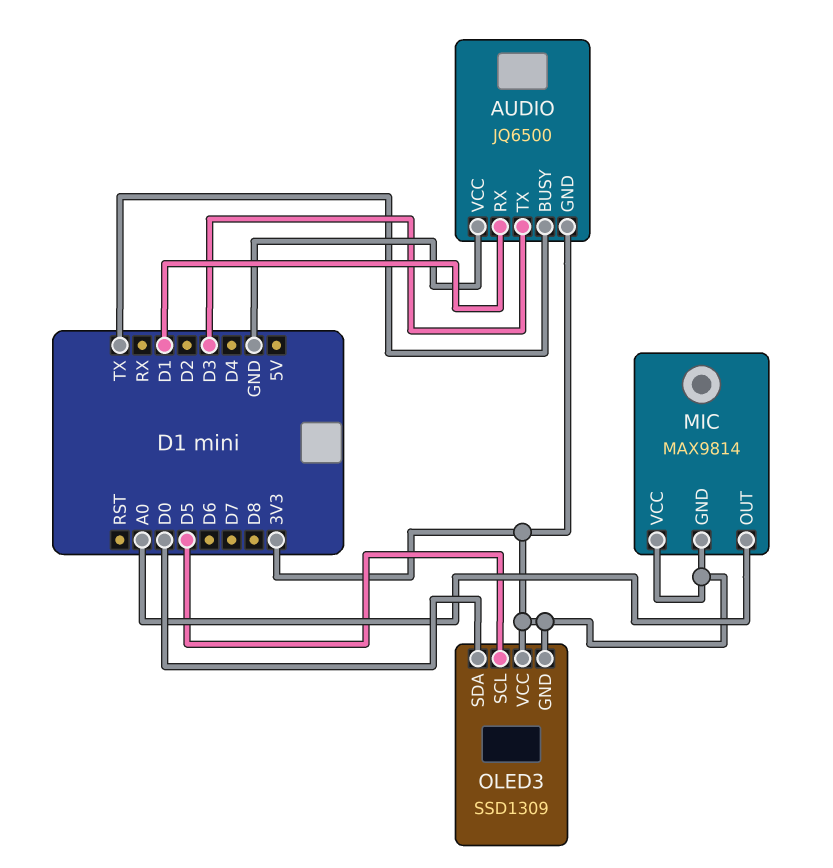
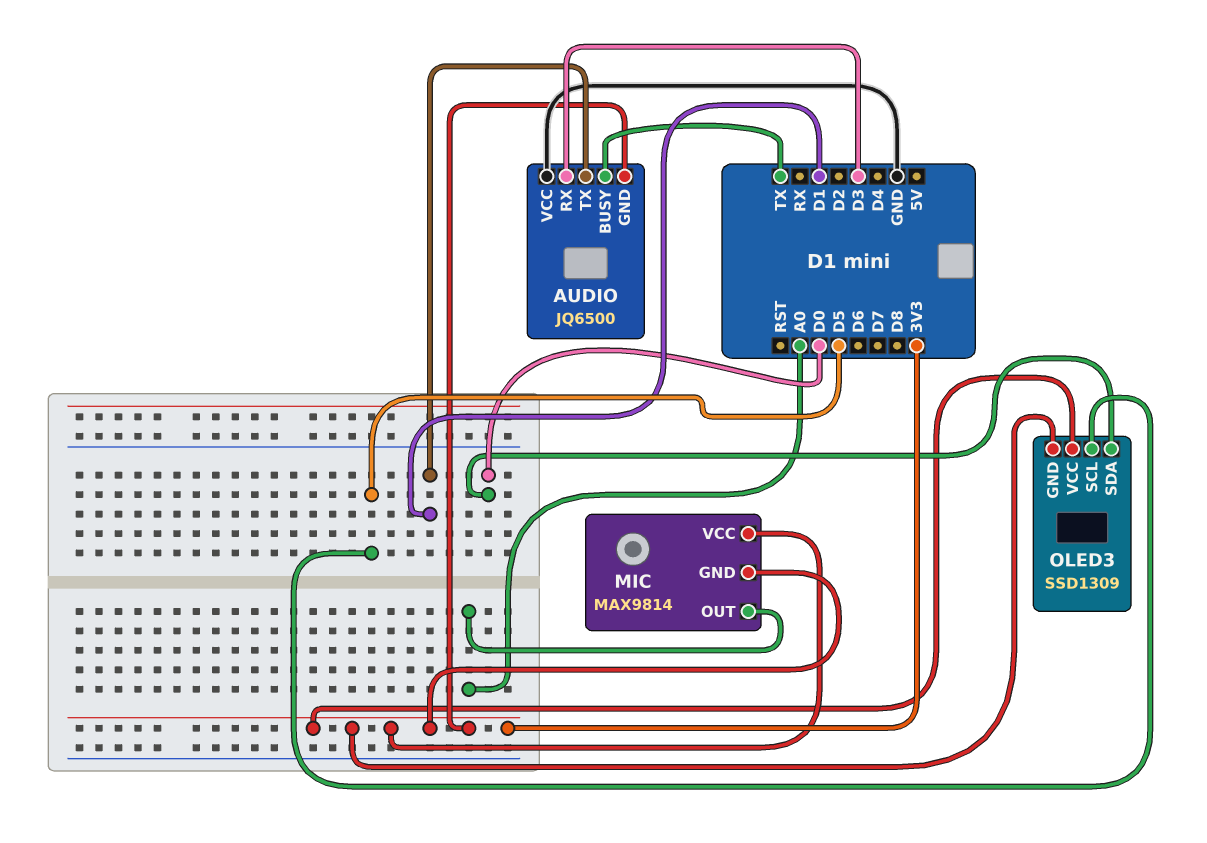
AUDIO pin RX: D1 -> D3
AUDIO pin TX: D3 -> D1

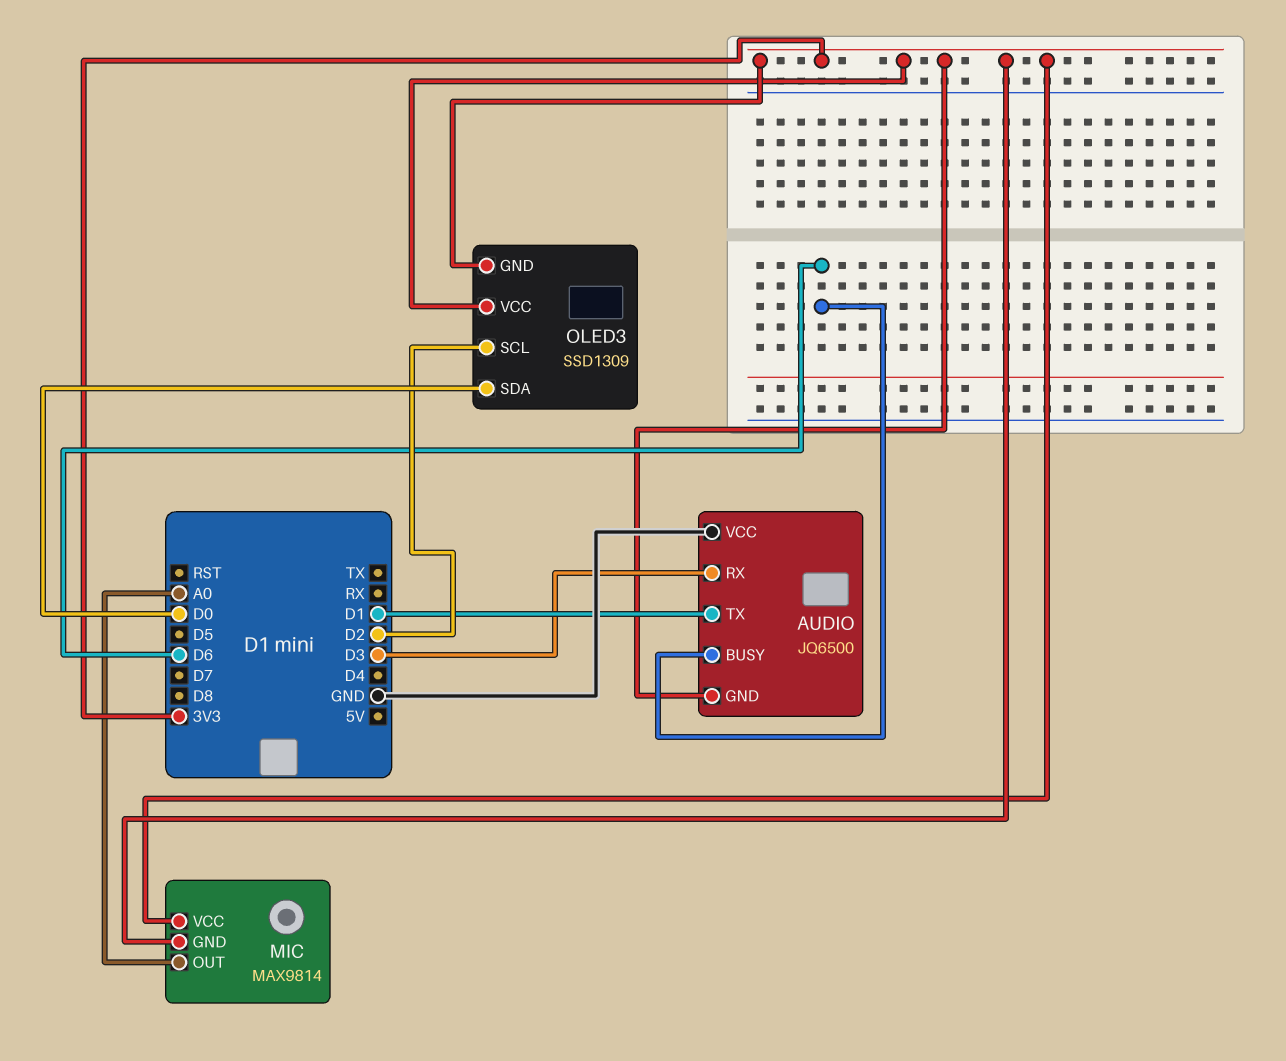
AUDIO pin BUSY: TX -> D6
OLED3 pin SCL: D5 -> D2

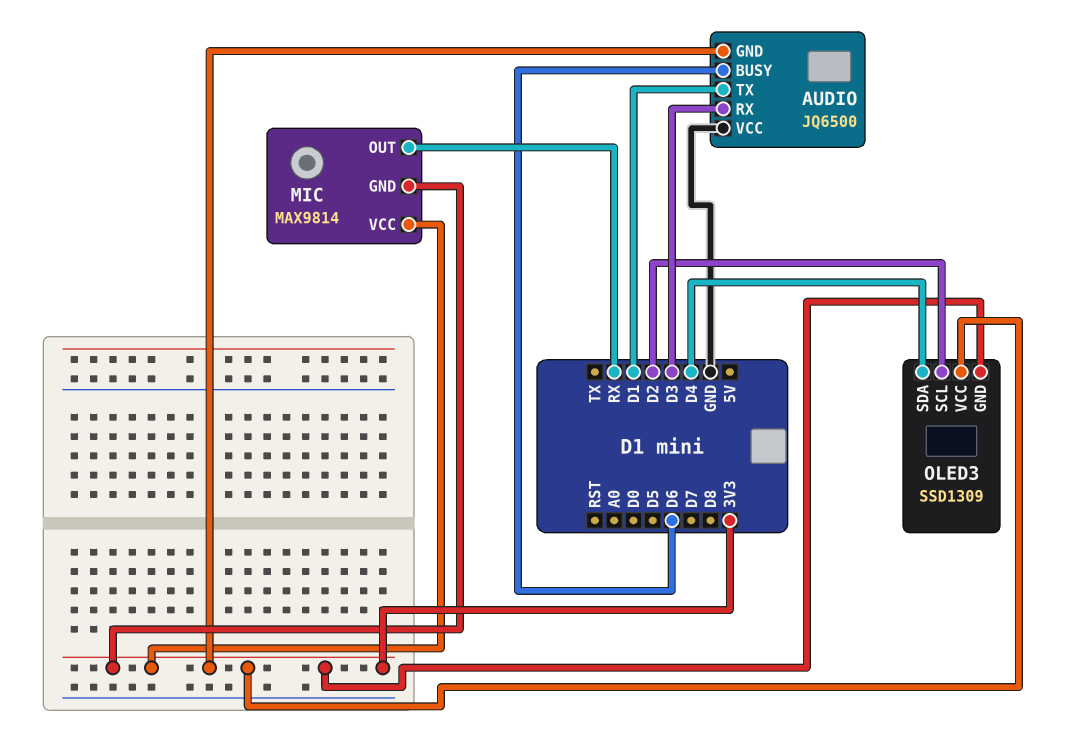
MIC pin OUT: A0 -> RX
OLED3 pin SDA: D0 -> D4

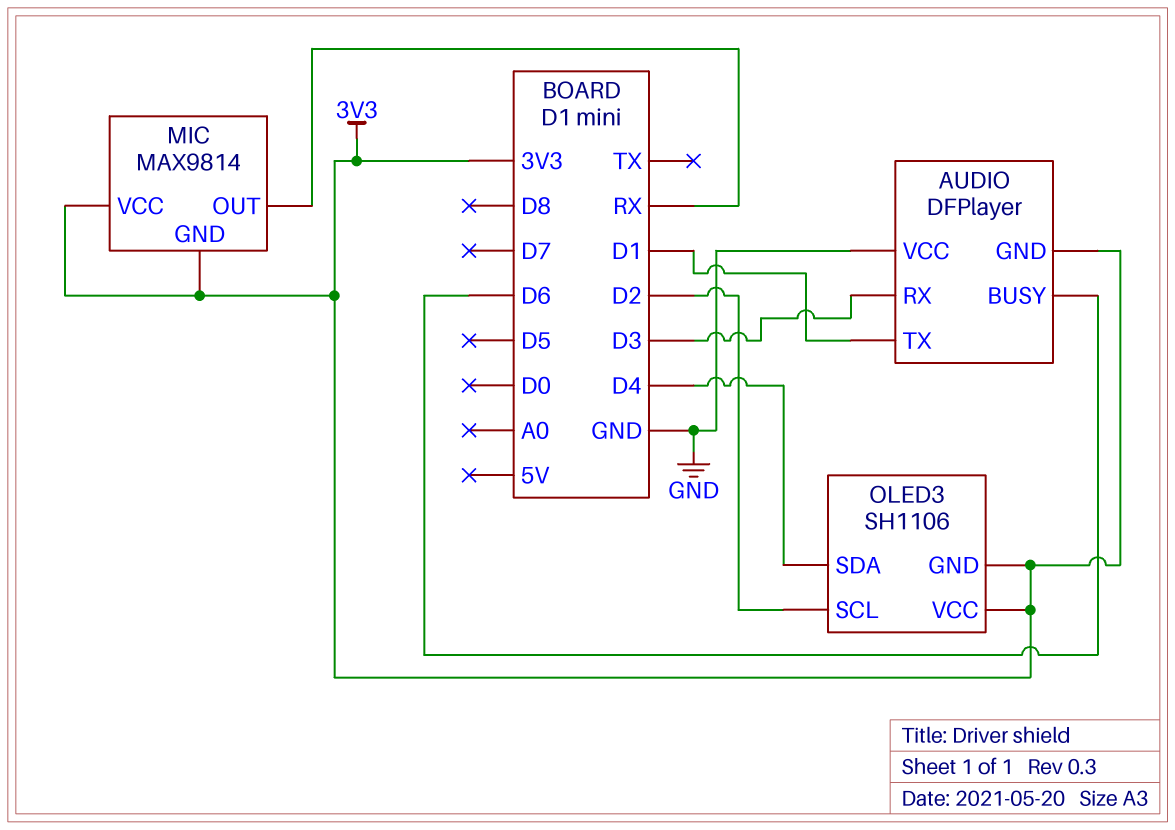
AUDIO: JQ6500 -> DFPlayer
OLED3: SSD1309 -> SH1106

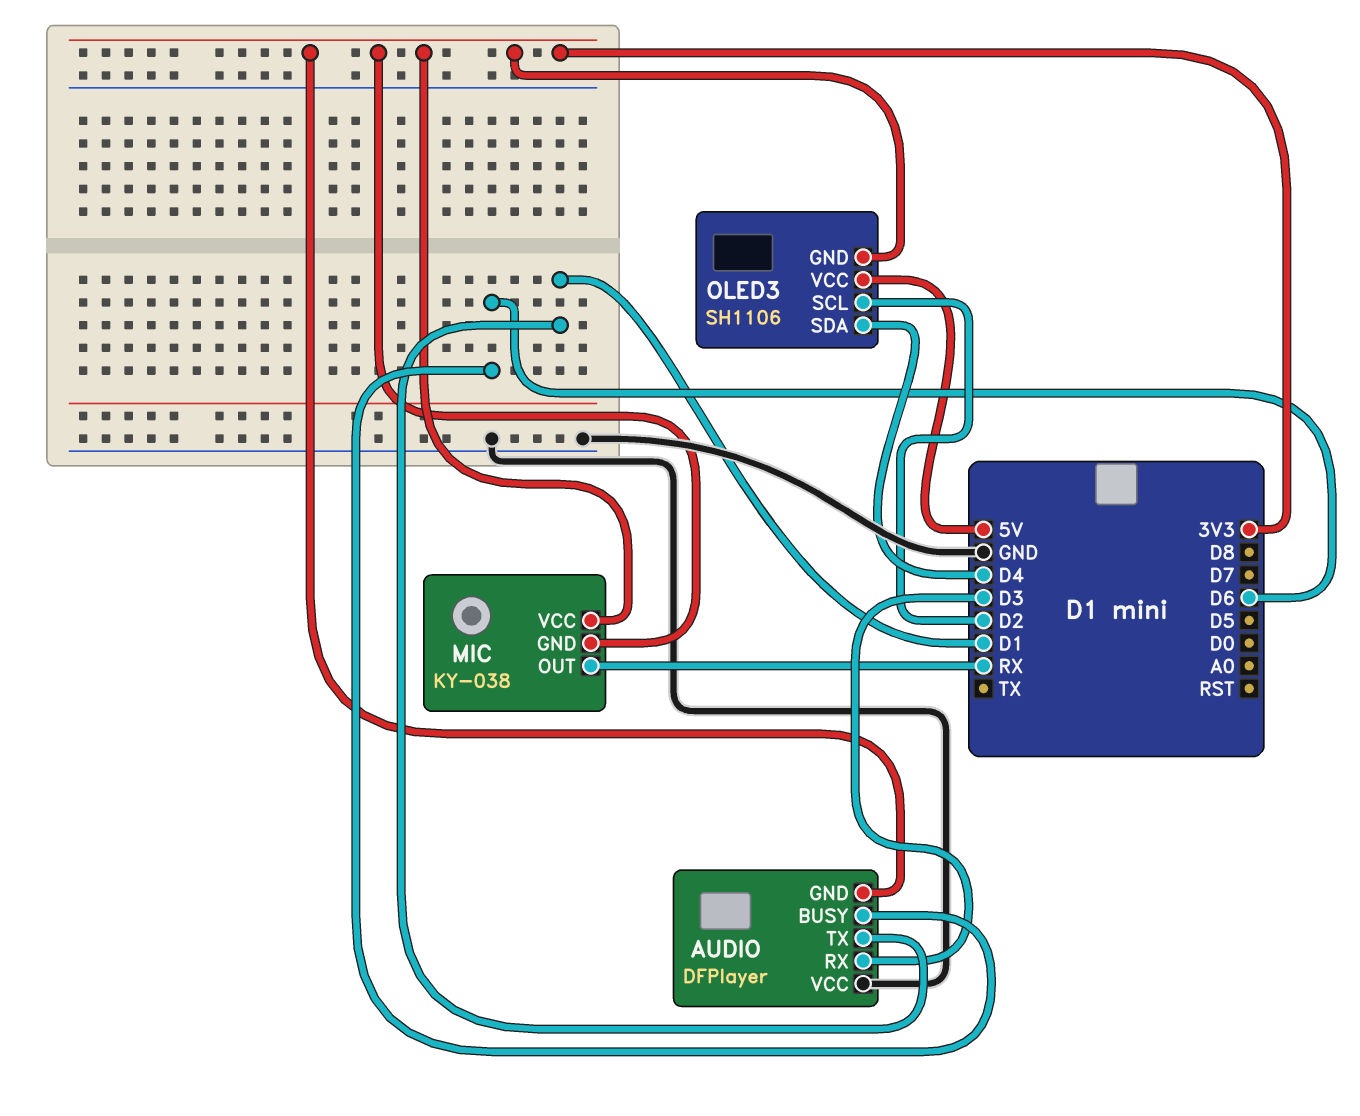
MIC: MAX9814 -> KY-038
OLED3 pin VCC: 3V3 -> 5V

